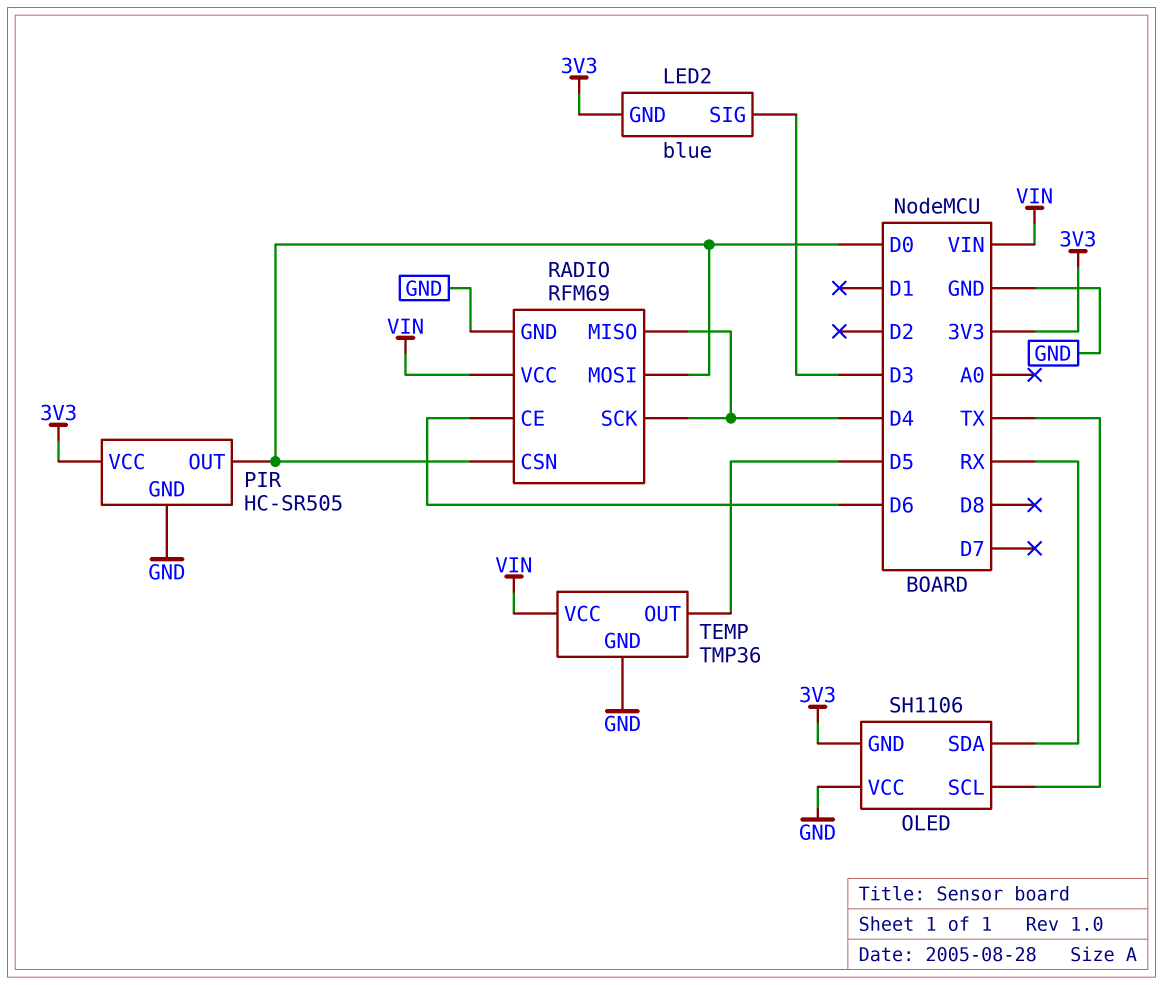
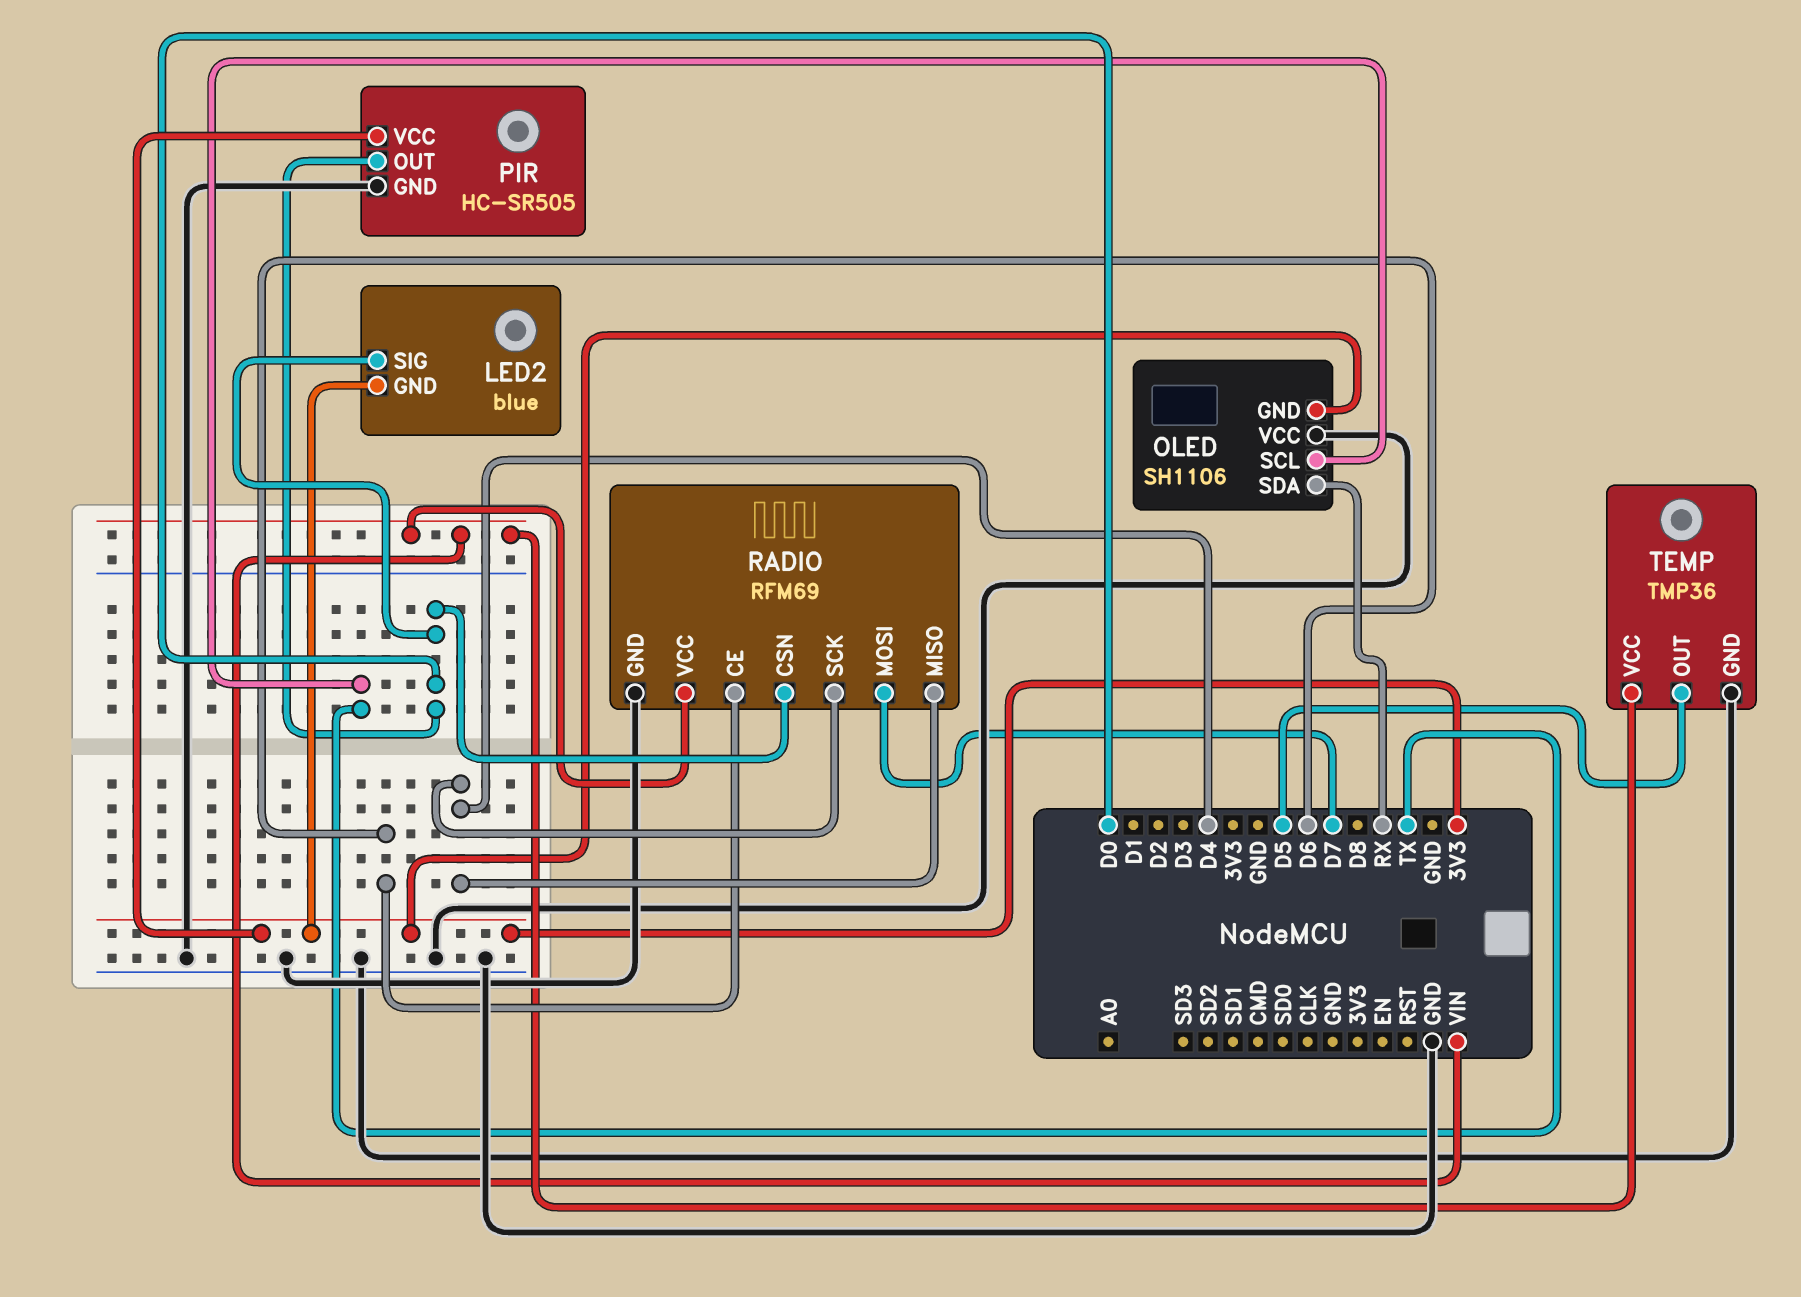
LED2 pin SIG: D3 -> D0
RADIO pin MOSI: D0 -> D7

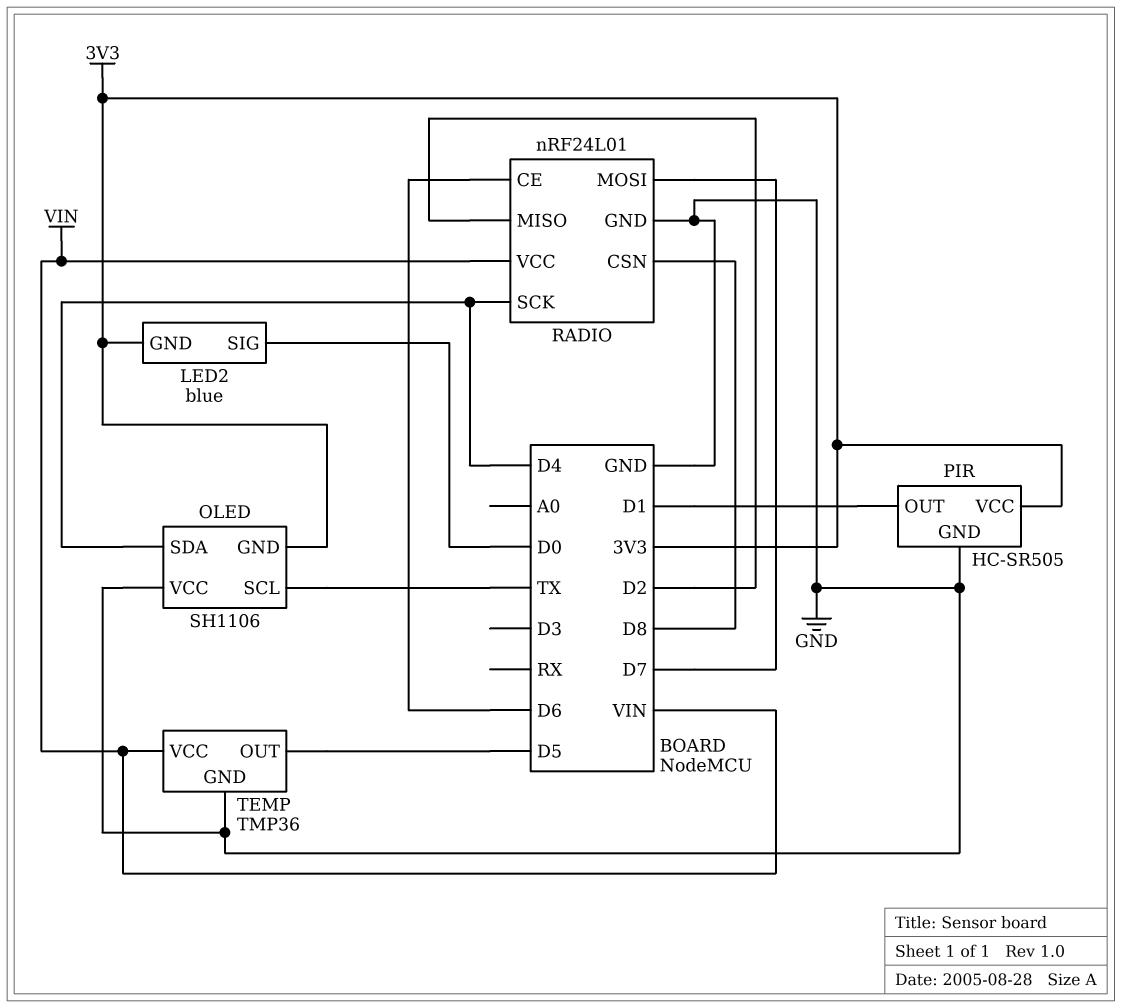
OLED pin SDA: RX -> D4
PIR pin OUT: D0 -> D1
RADIO: RFM69 -> nRF24L01
RADIO pin CSN: D0 -> D8
RADIO pin MISO: D4 -> D2

